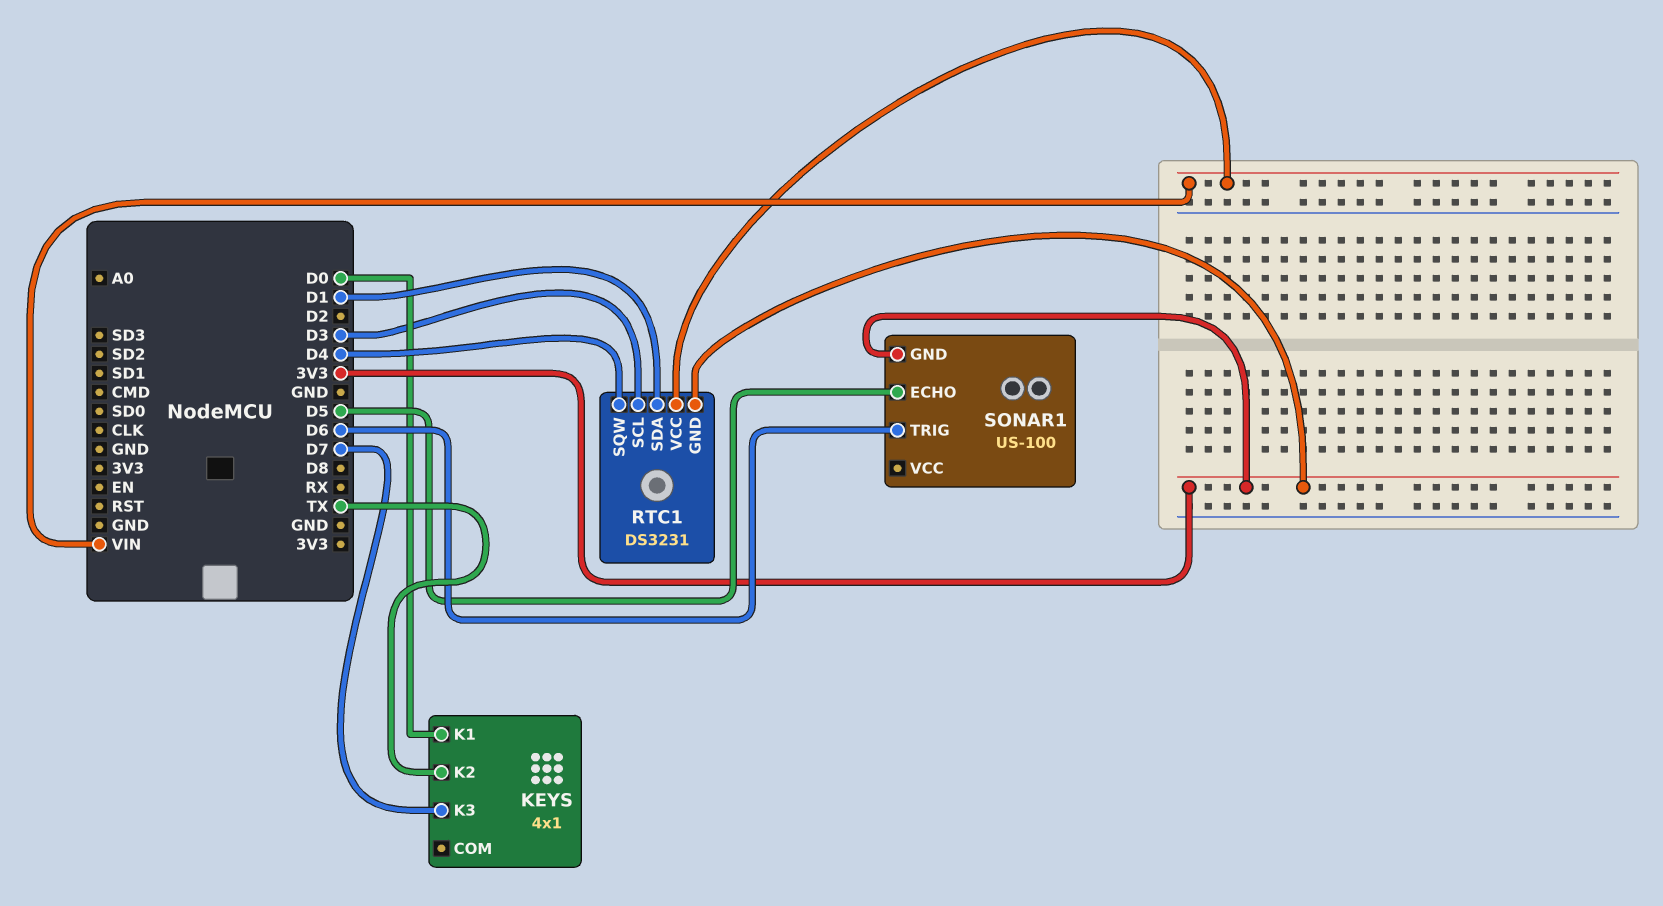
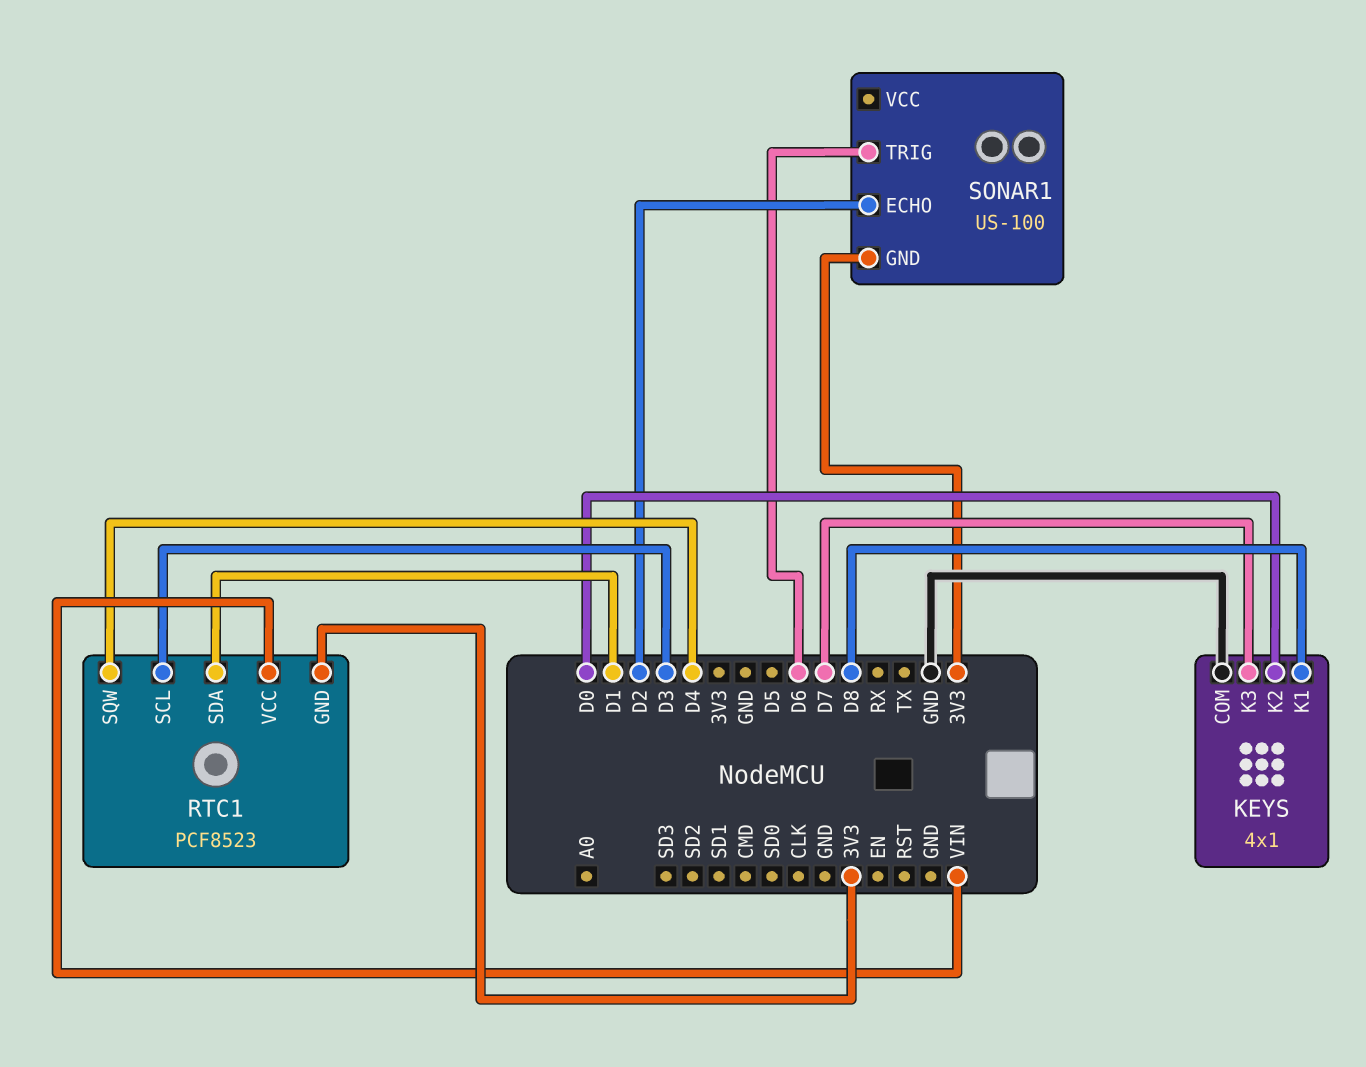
KEYS pin COM: none -> GND
KEYS pin K1: D0 -> D8
KEYS pin K2: TX -> D0
RTC1: DS3231 -> PCF8523
SONAR1 pin ECHO: D5 -> D2

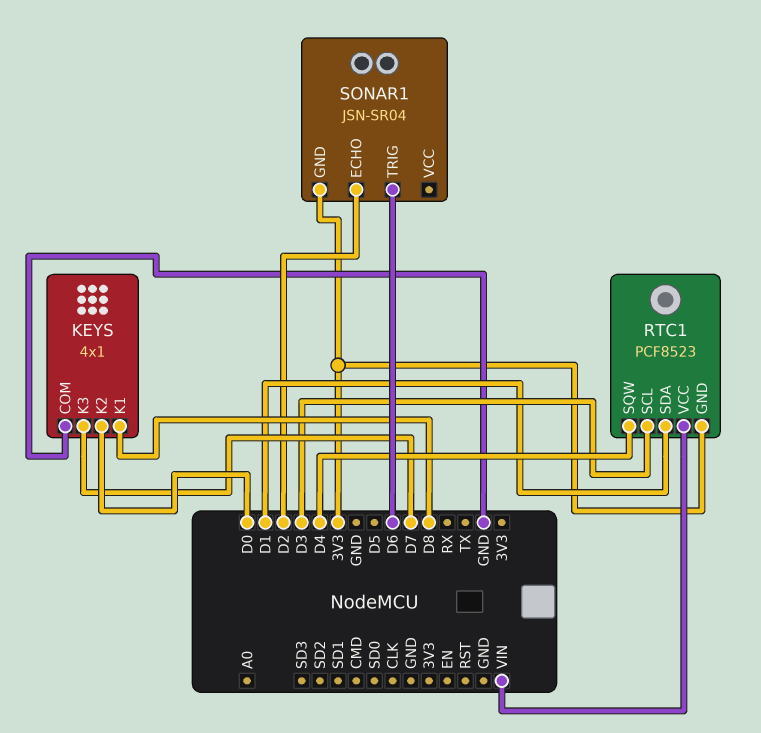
SONAR1: US-100 -> JSN-SR04

